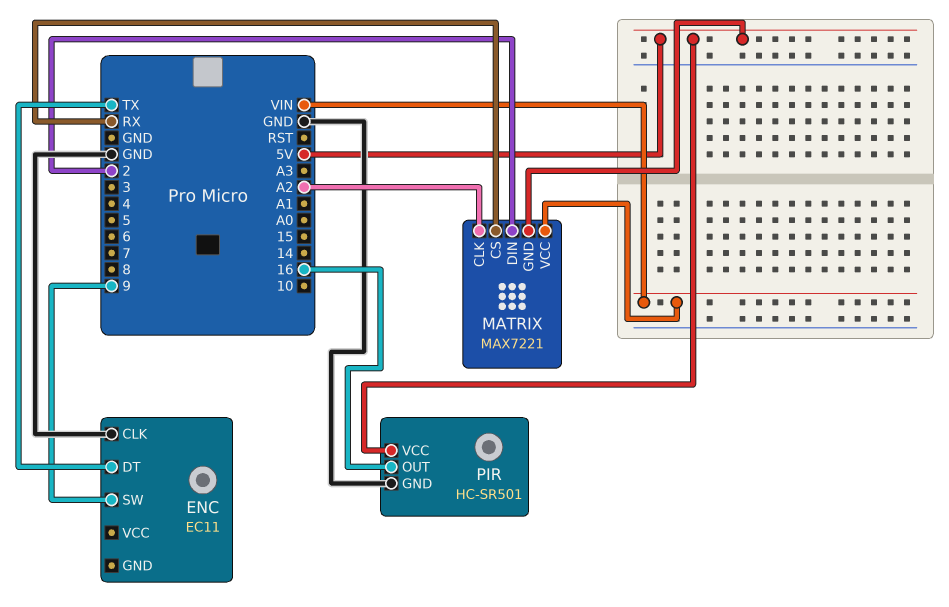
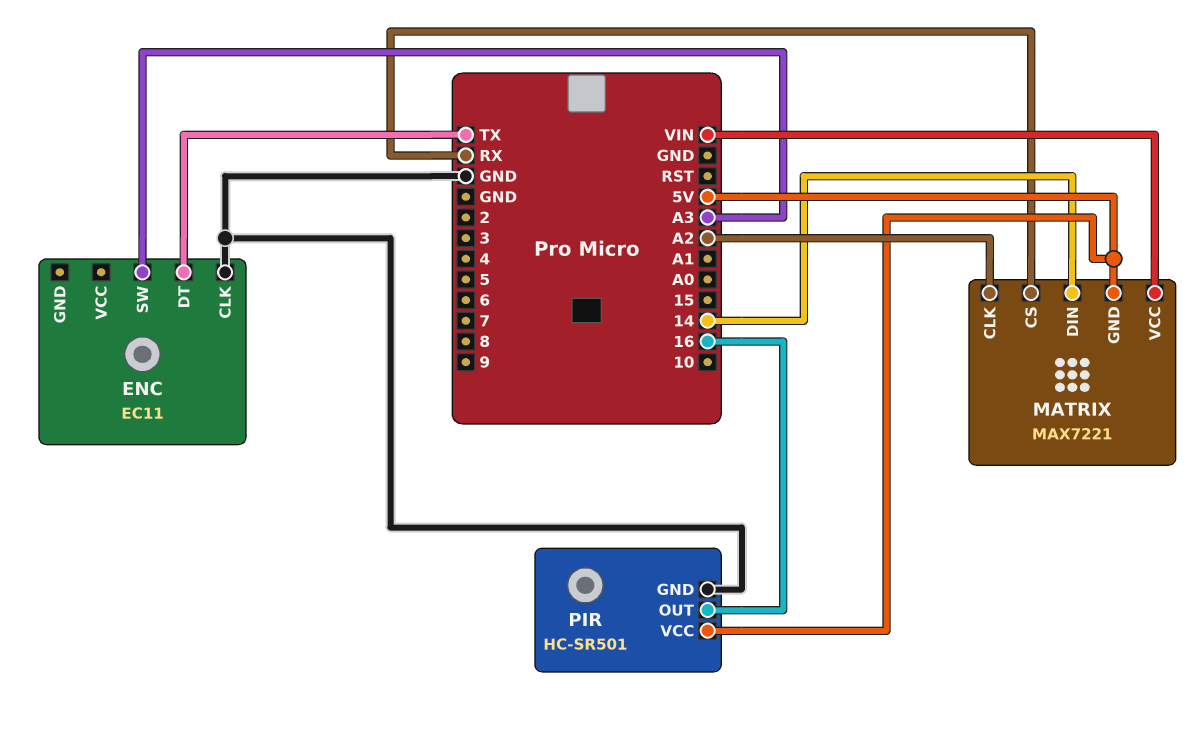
ENC pin SW: 9 -> A3
MATRIX pin DIN: 2 -> 14

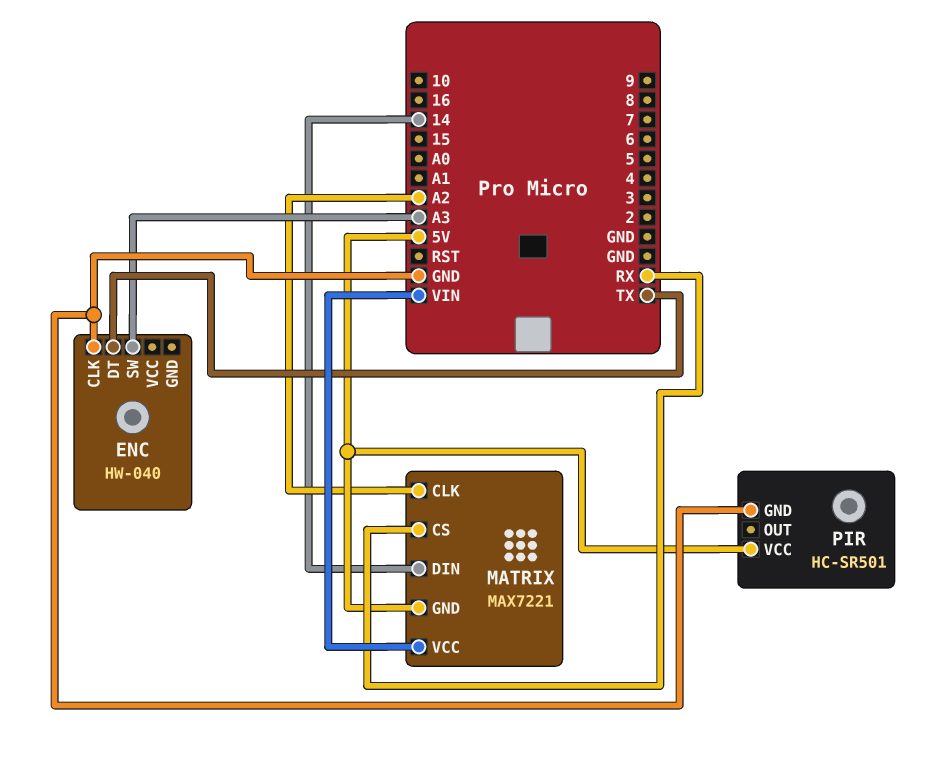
ENC: EC11 -> HW-040
PIR pin OUT: 16 -> none

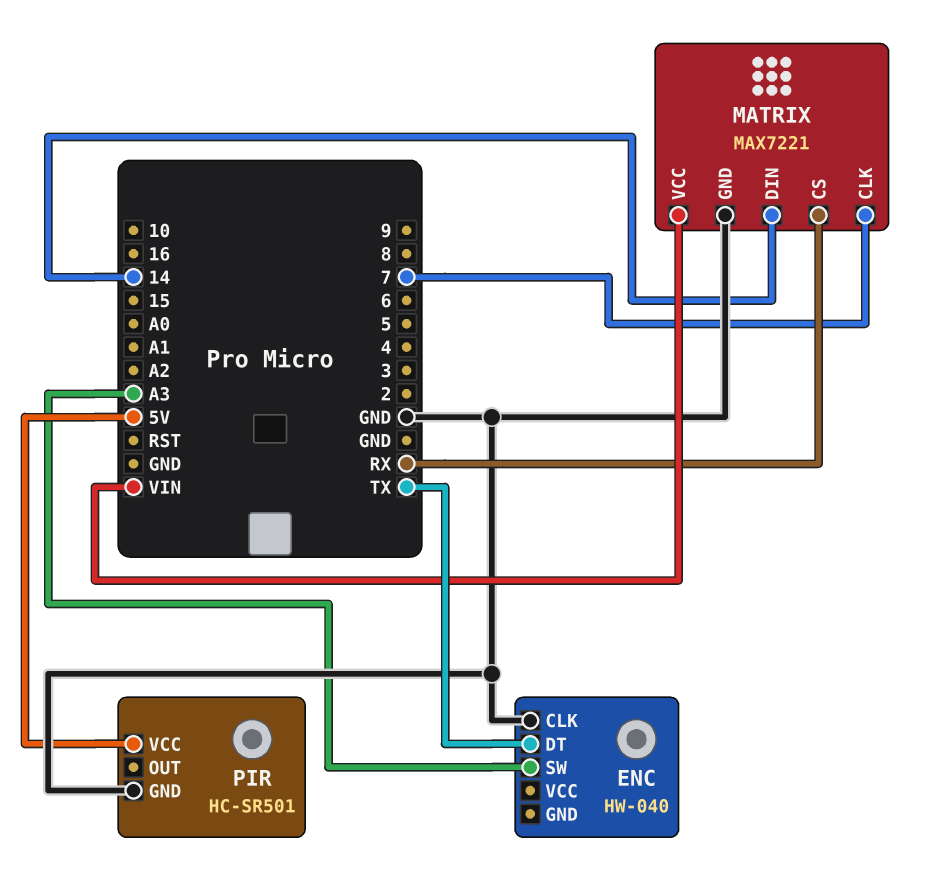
MATRIX pin CLK: A2 -> 7
MATRIX pin GND: 5V -> GND

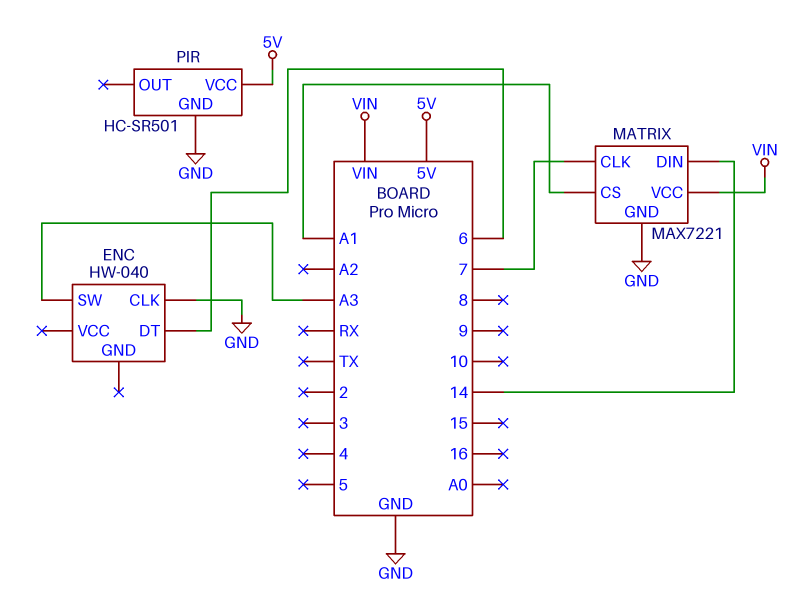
ENC pin DT: TX -> 6
MATRIX pin CS: RX -> A1

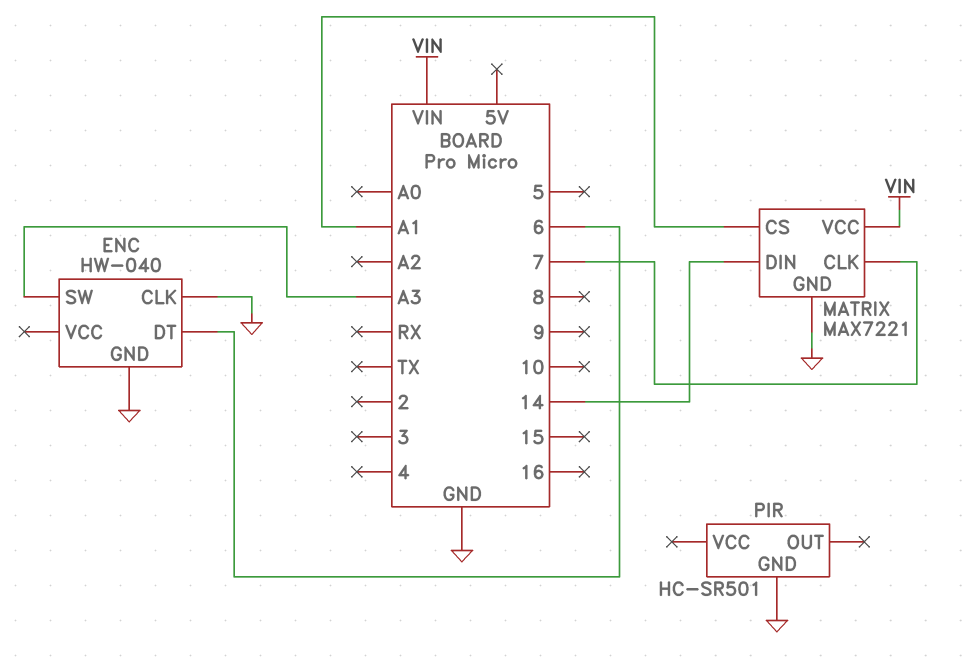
ENC pin GND: none -> GND
PIR pin VCC: 5V -> none

